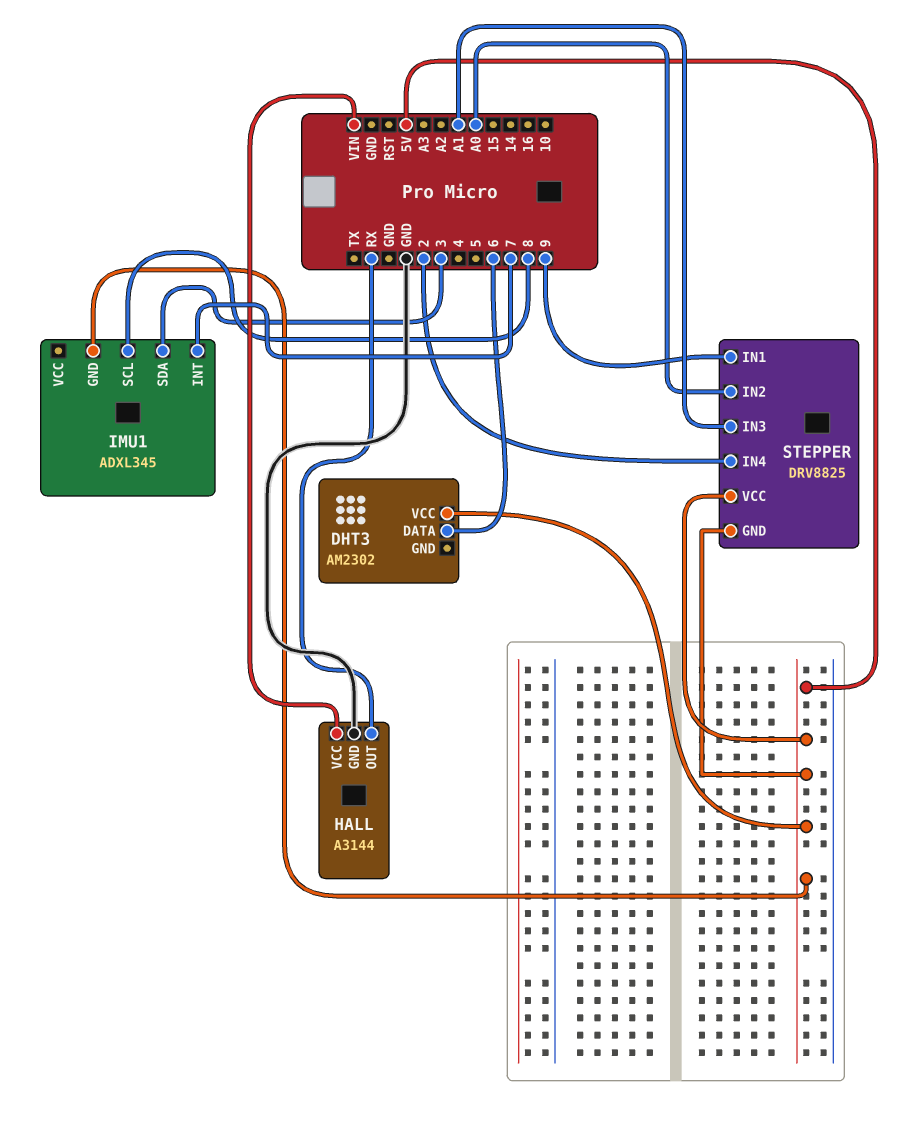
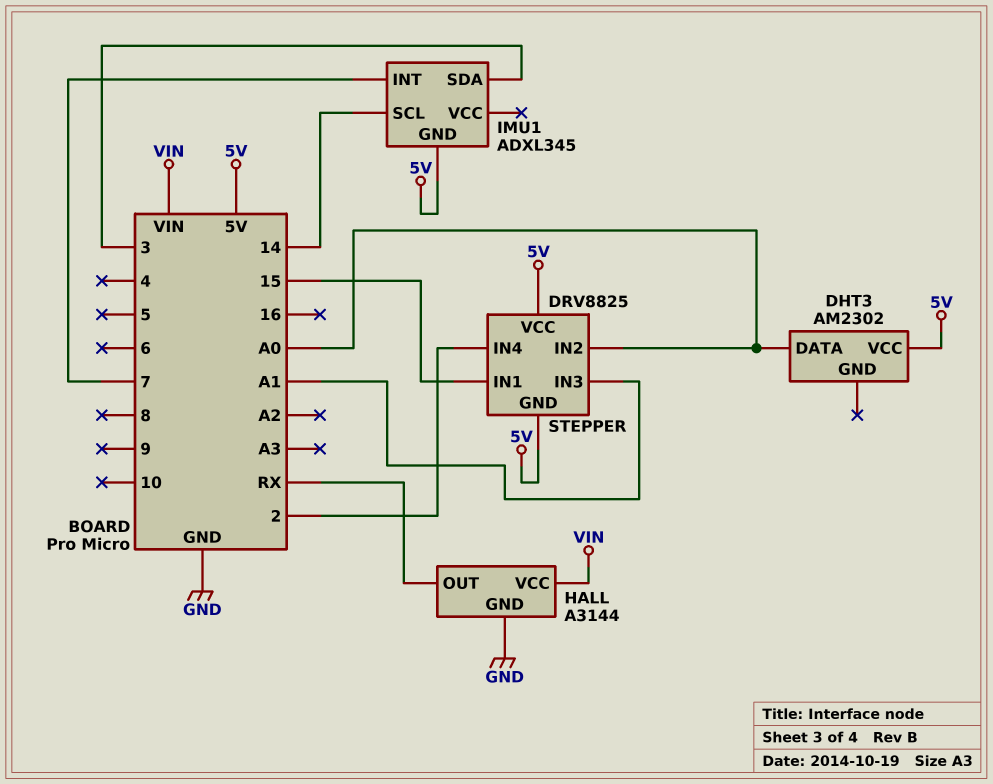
DHT3 pin DATA: 6 -> A0
IMU1 pin SCL: 8 -> 14
STEPPER pin IN1: 9 -> 15

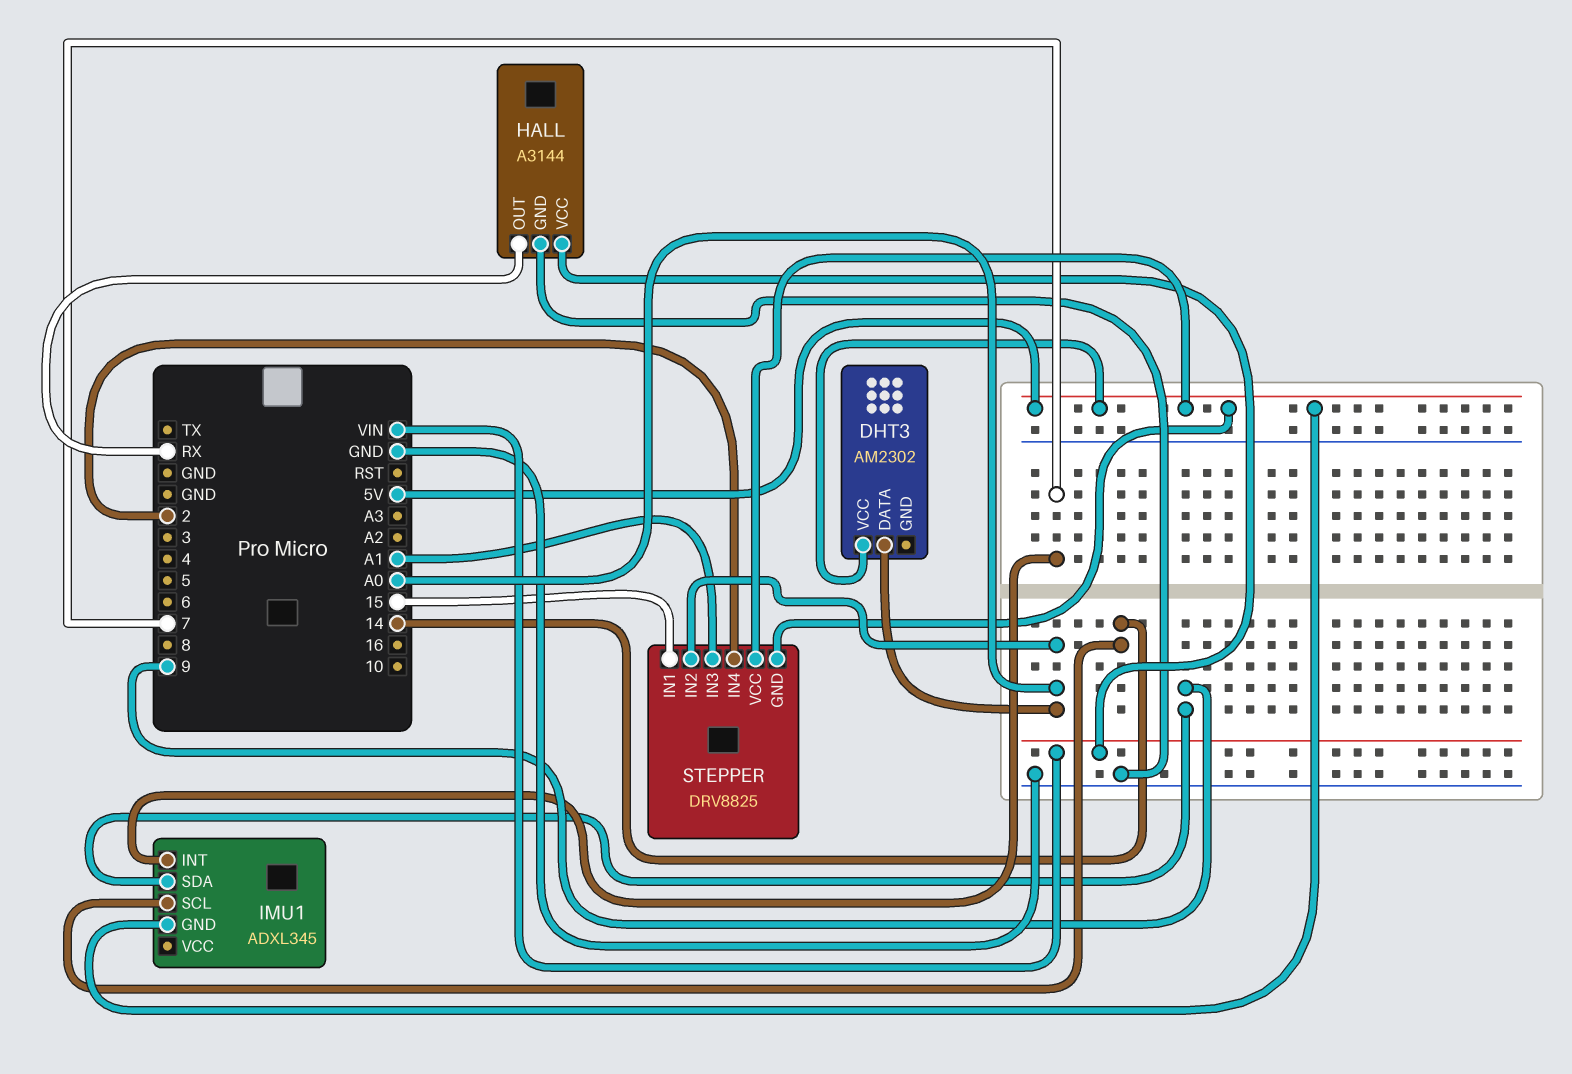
IMU1 pin SDA: 3 -> 9

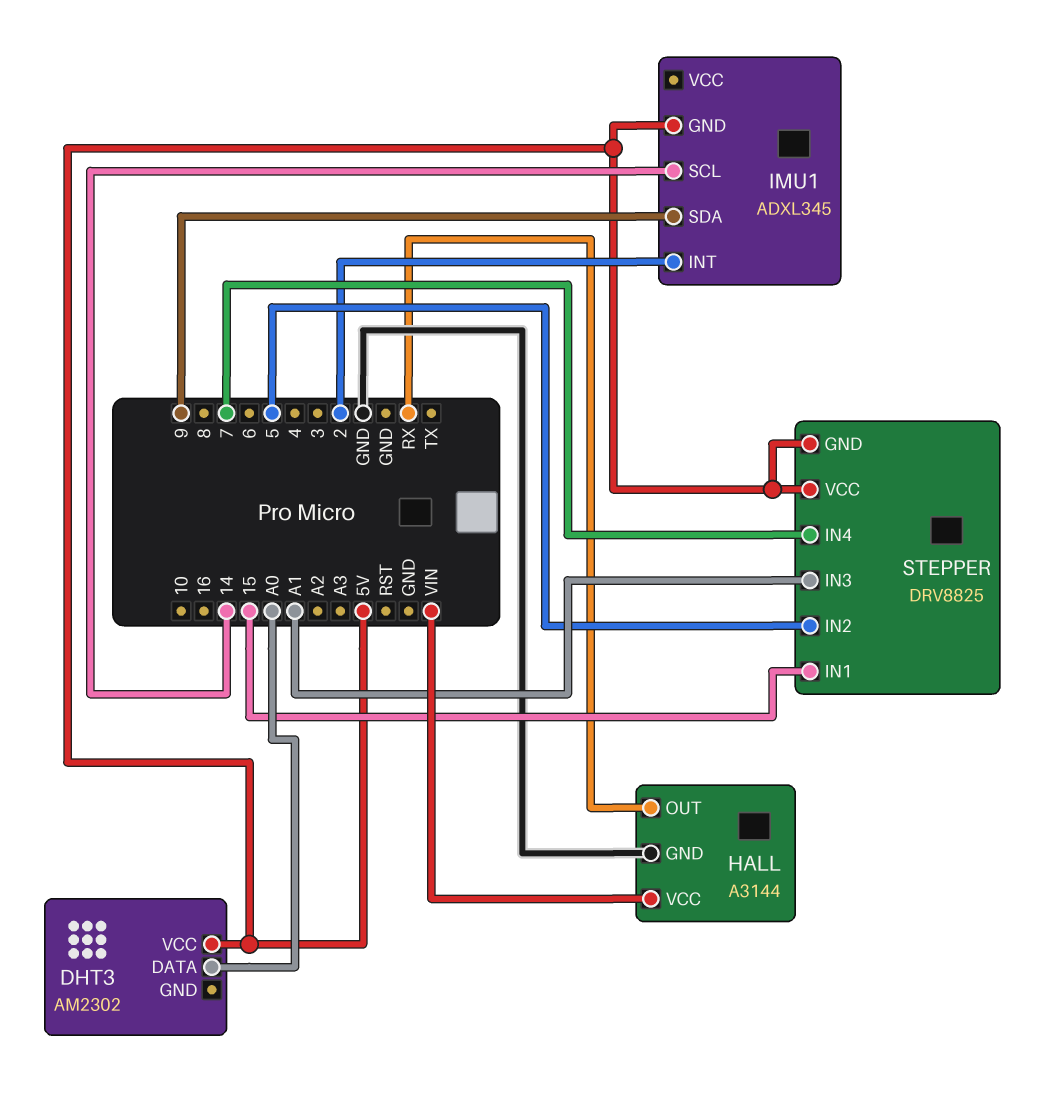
IMU1 pin INT: 7 -> 2
STEPPER pin IN2: A0 -> 5
STEPPER pin IN4: 2 -> 7

